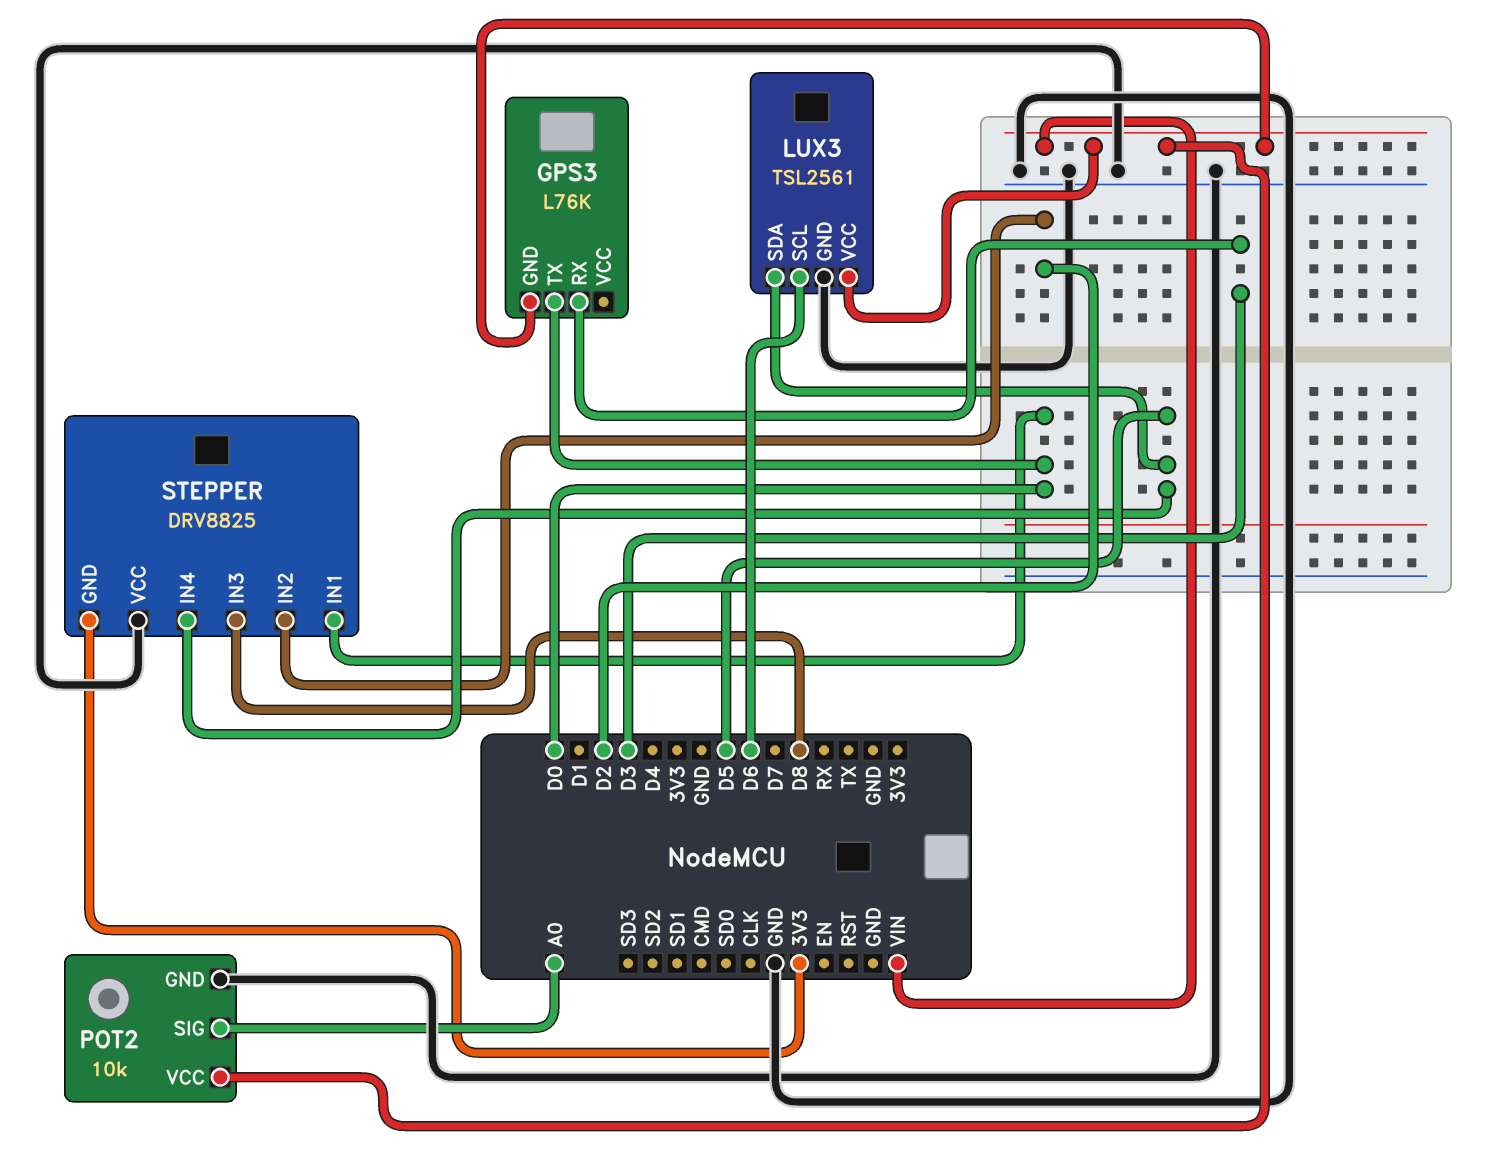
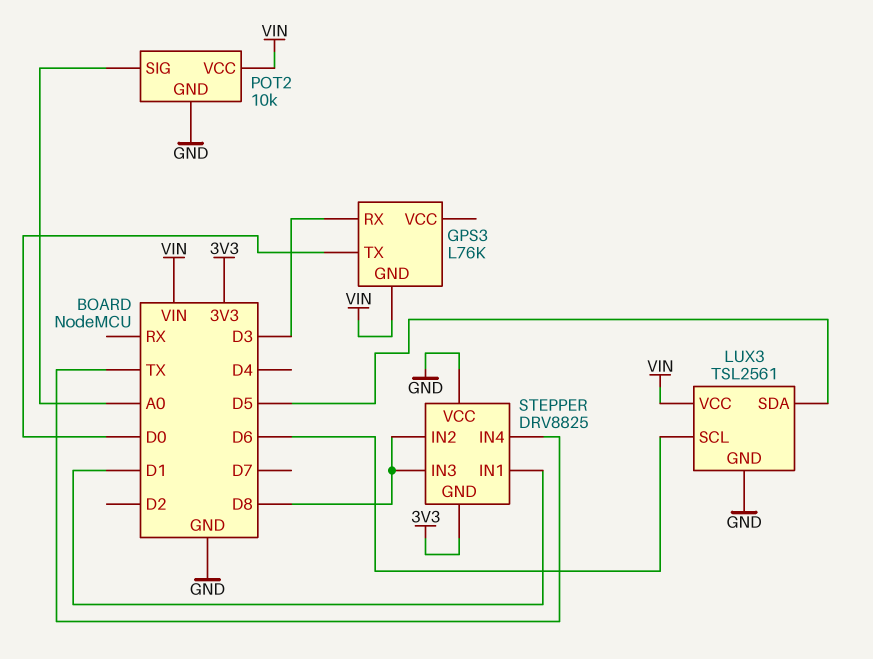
STEPPER pin IN1: D0 -> D1
STEPPER pin IN2: D2 -> D8
STEPPER pin IN4: D5 -> TX

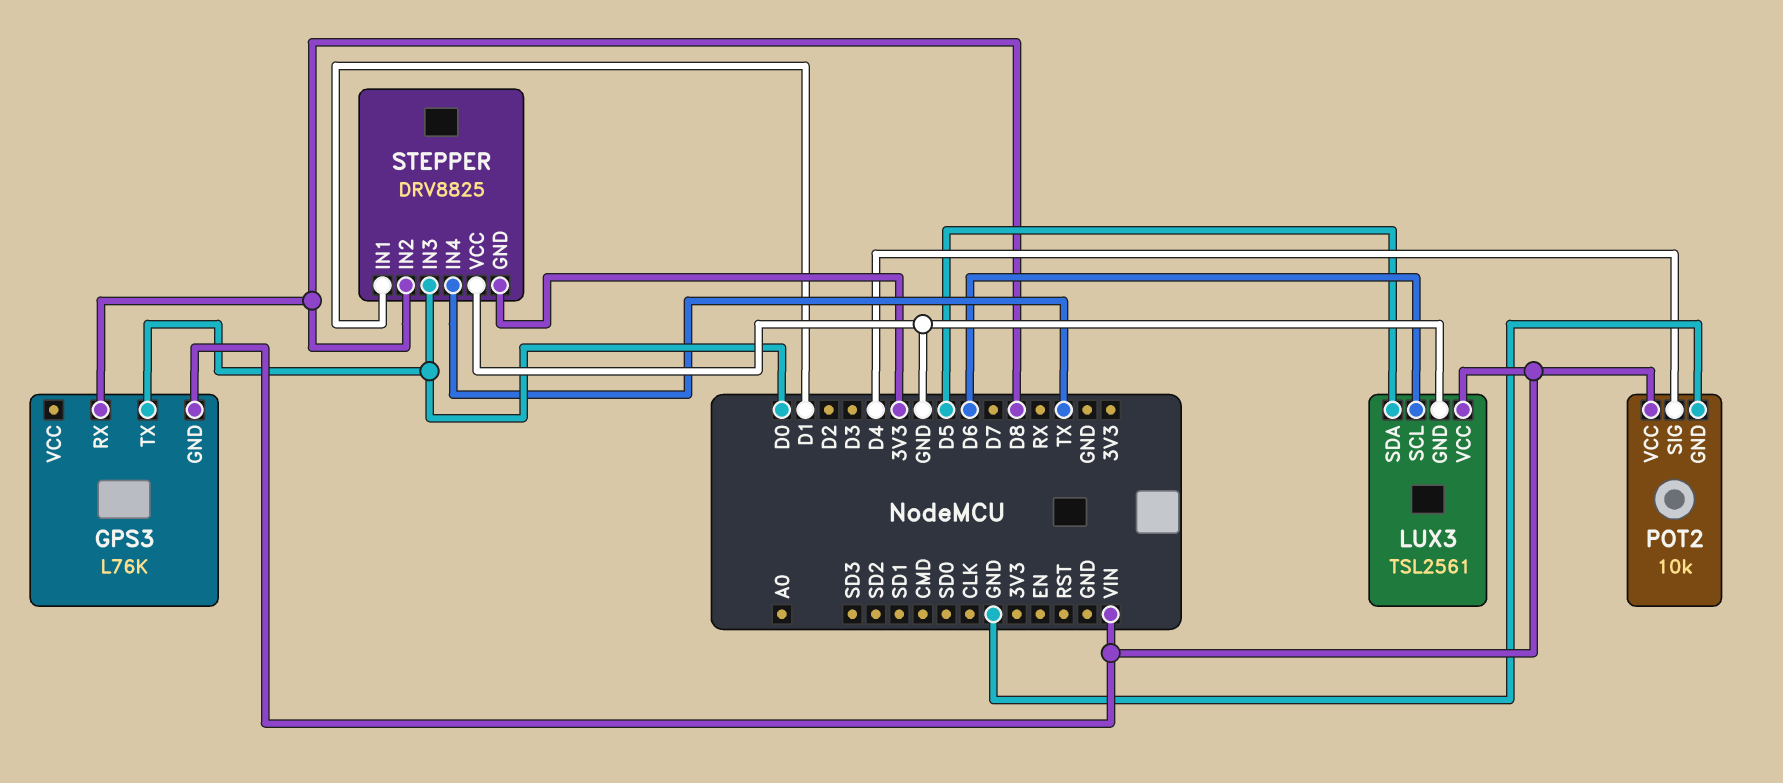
GPS3 pin RX: D3 -> D8
POT2 pin SIG: A0 -> D4
STEPPER pin IN3: D8 -> D0

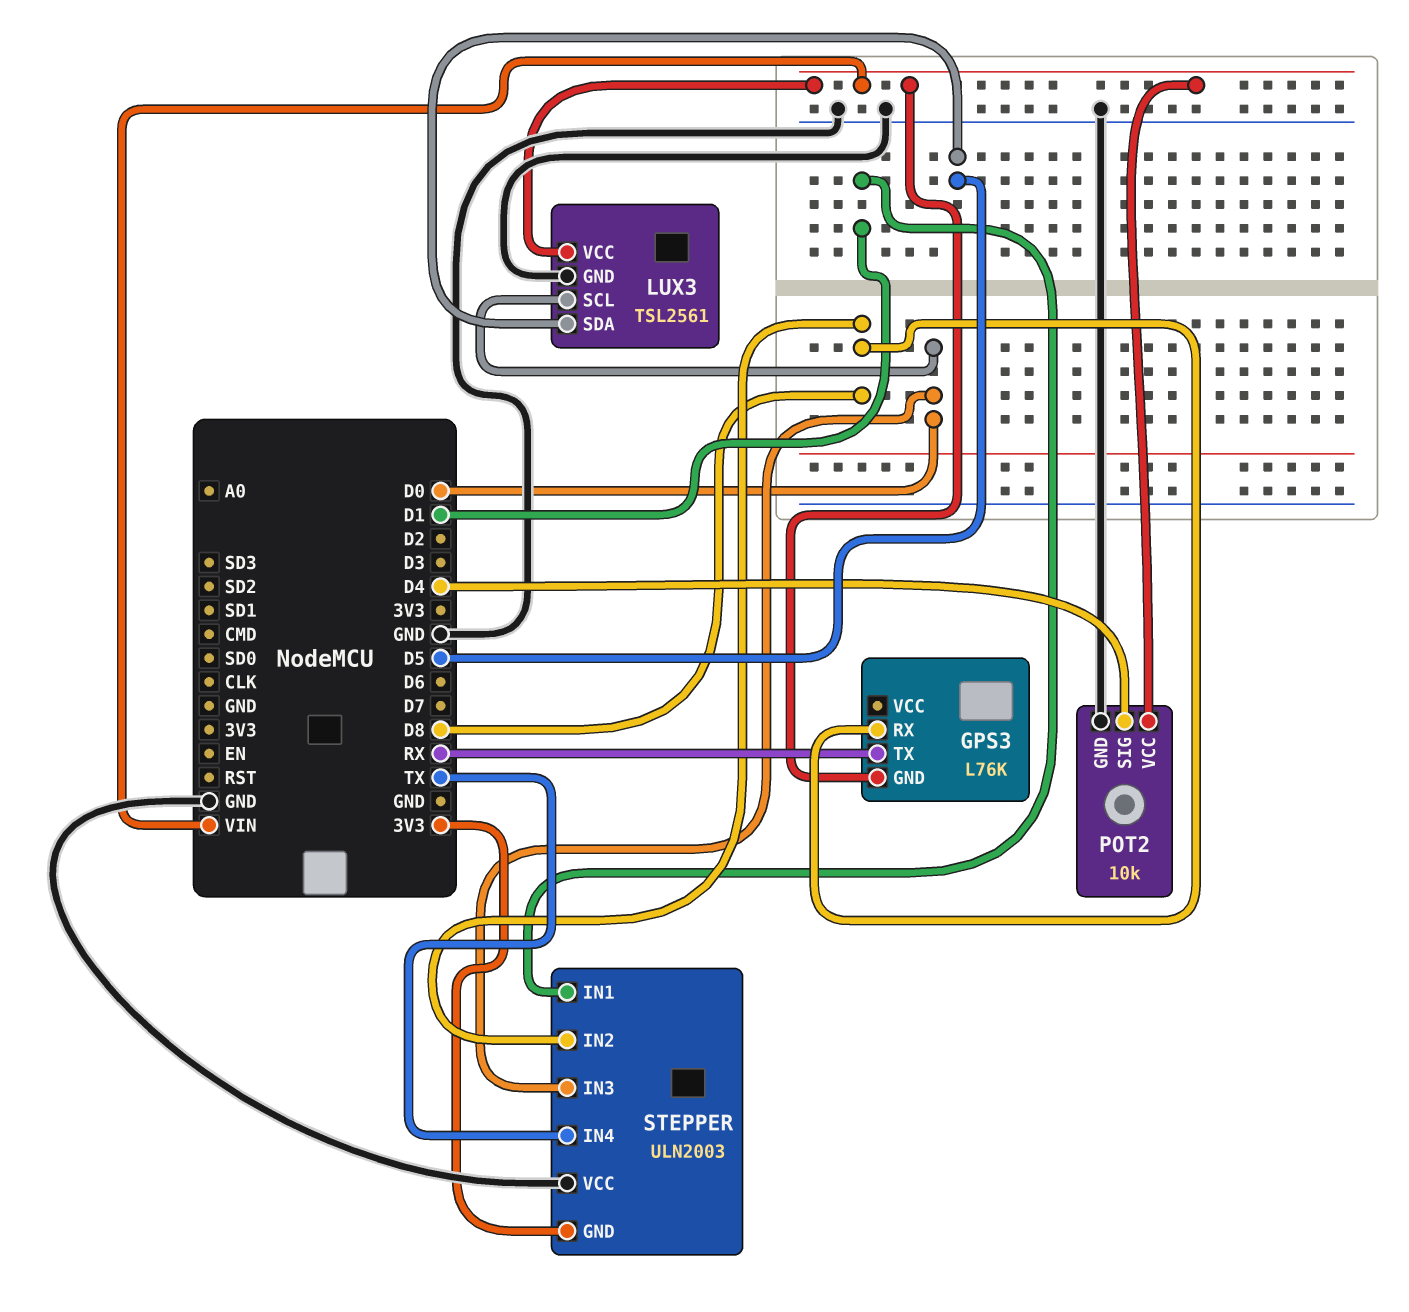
GPS3 pin TX: D0 -> RX
LUX3 pin SCL: D6 -> D0
STEPPER: DRV8825 -> ULN2003

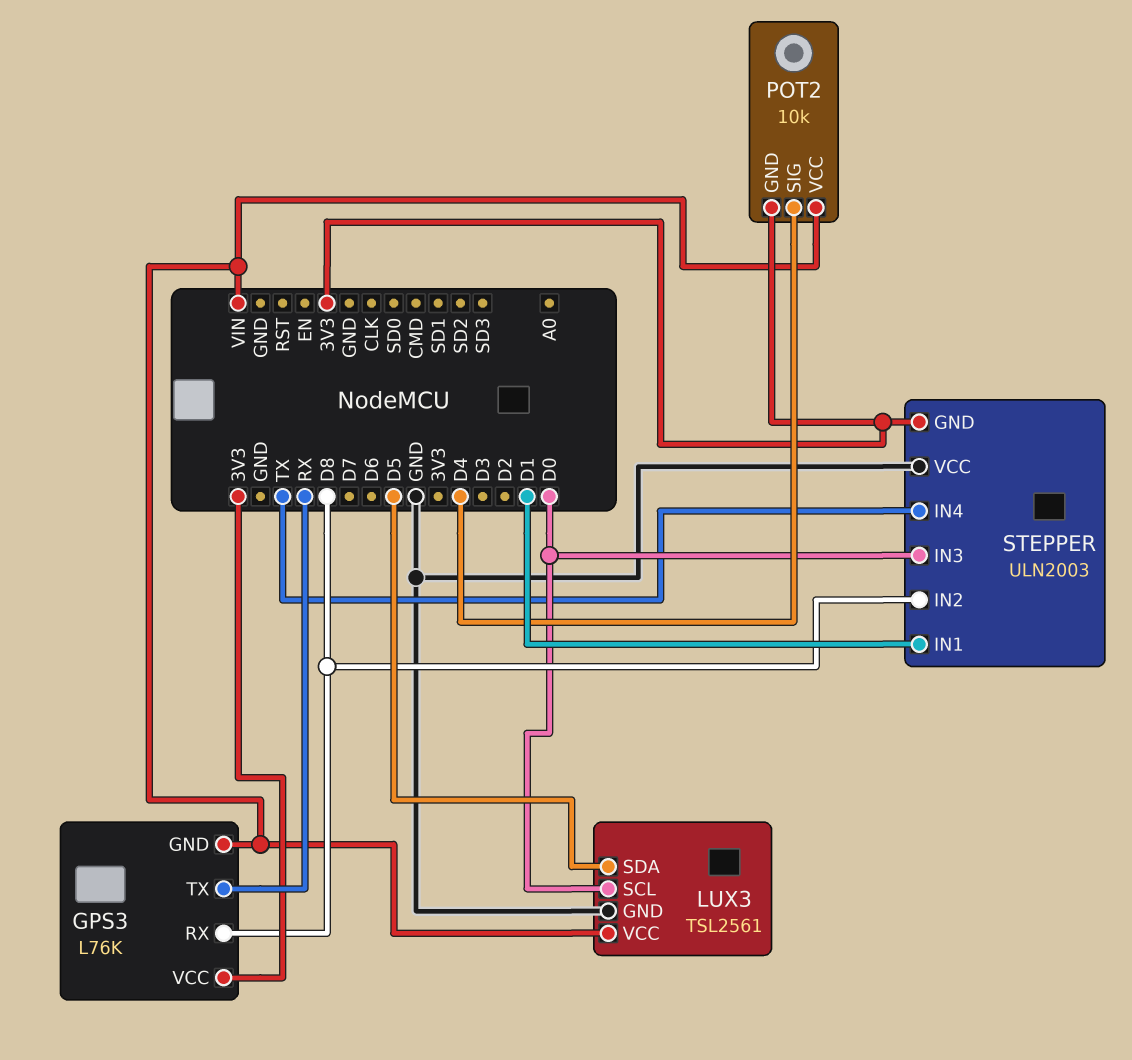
GPS3 pin VCC: none -> 3V3
POT2 pin GND: GND -> 3V3

